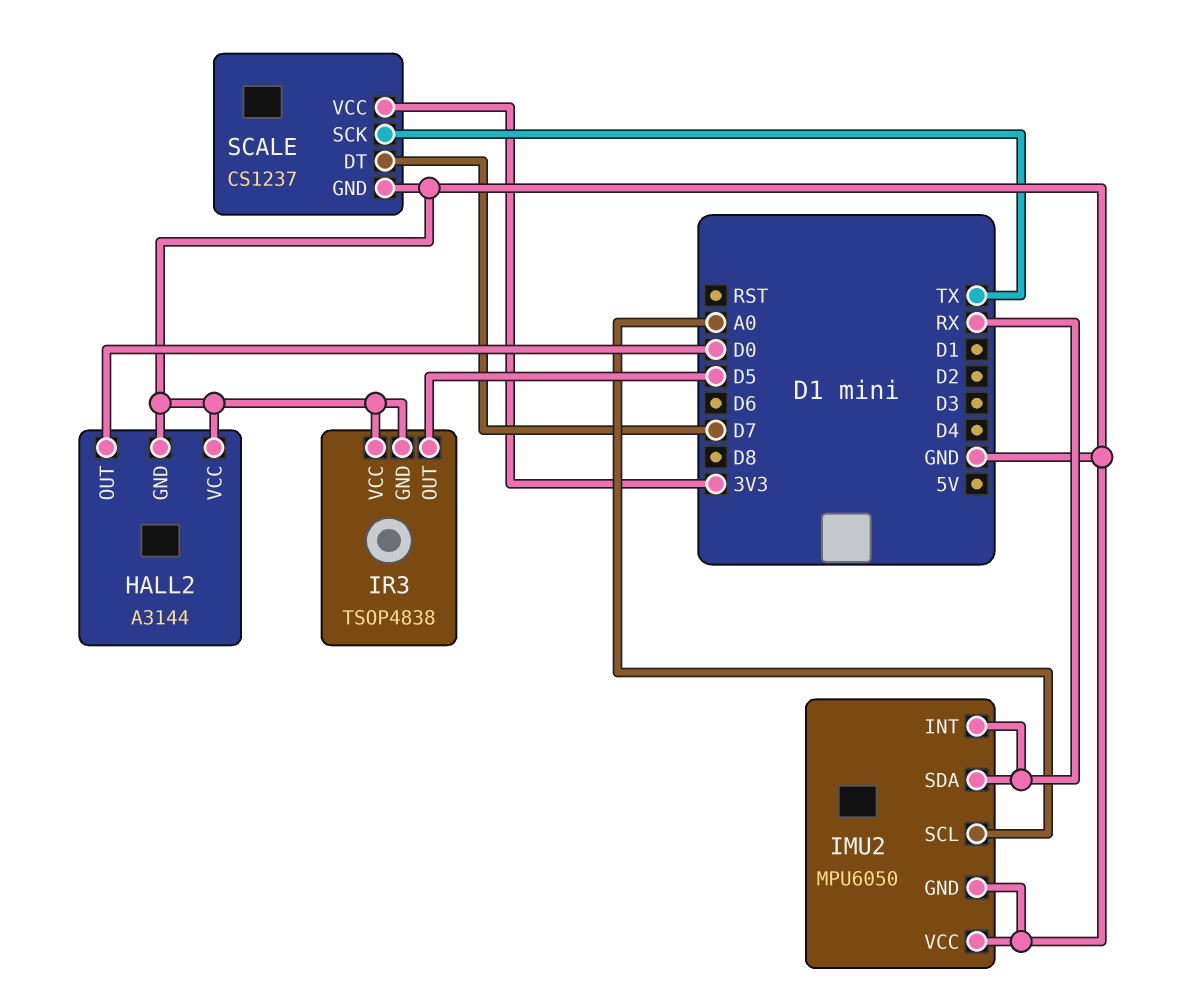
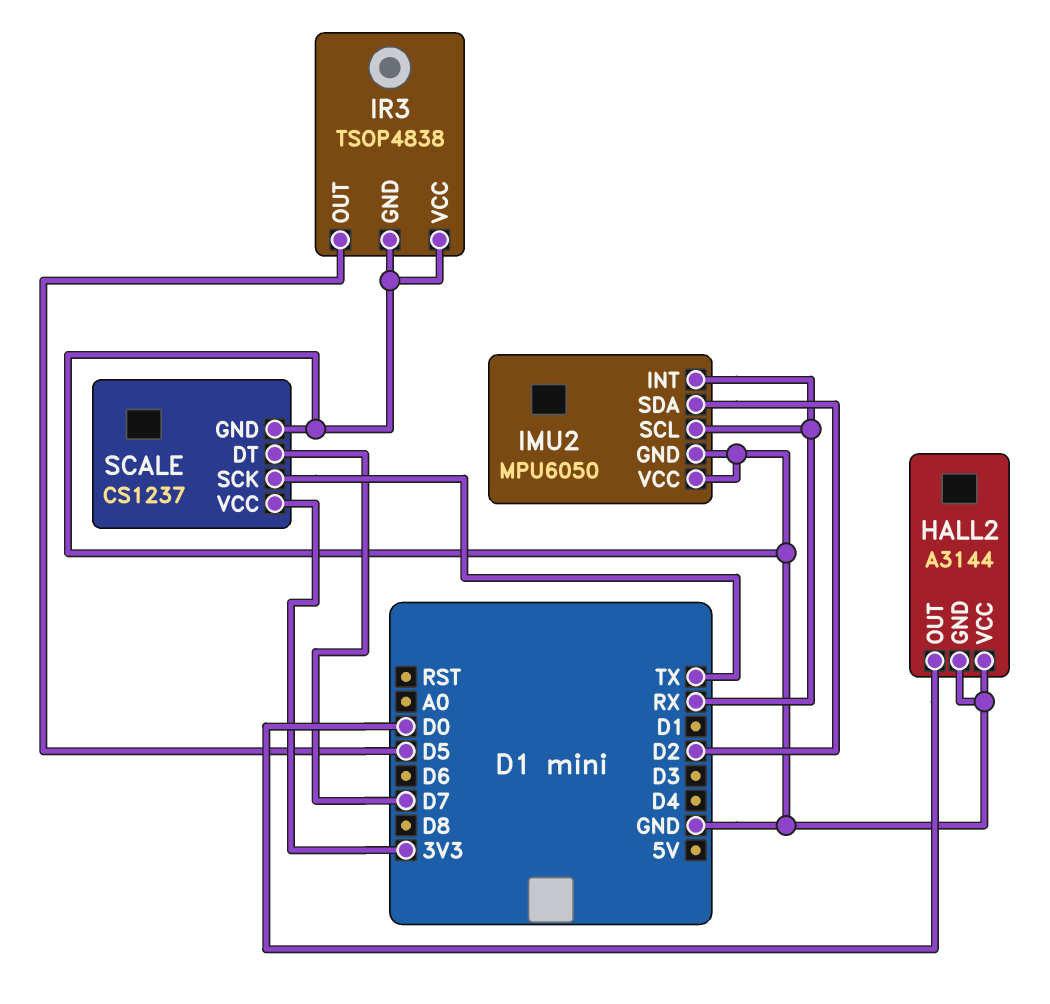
IMU2 pin SCL: A0 -> RX
IMU2 pin SDA: RX -> D2

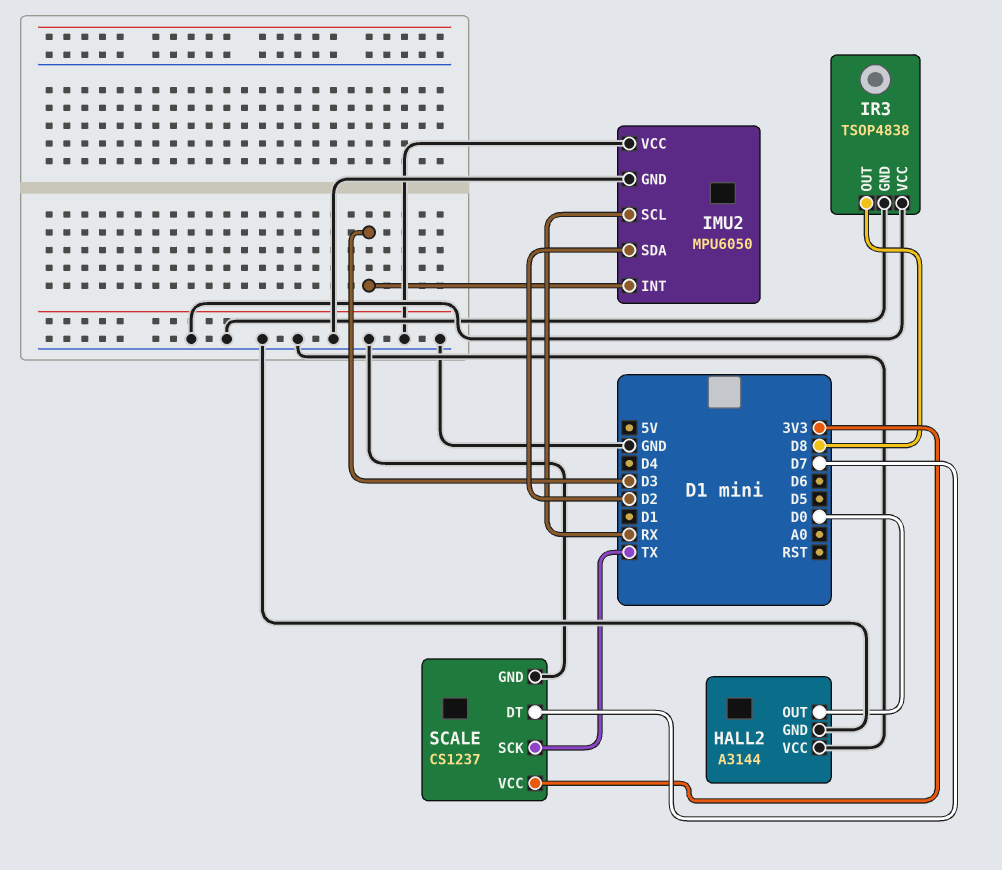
IMU2 pin INT: RX -> D3
IR3 pin OUT: D5 -> D8

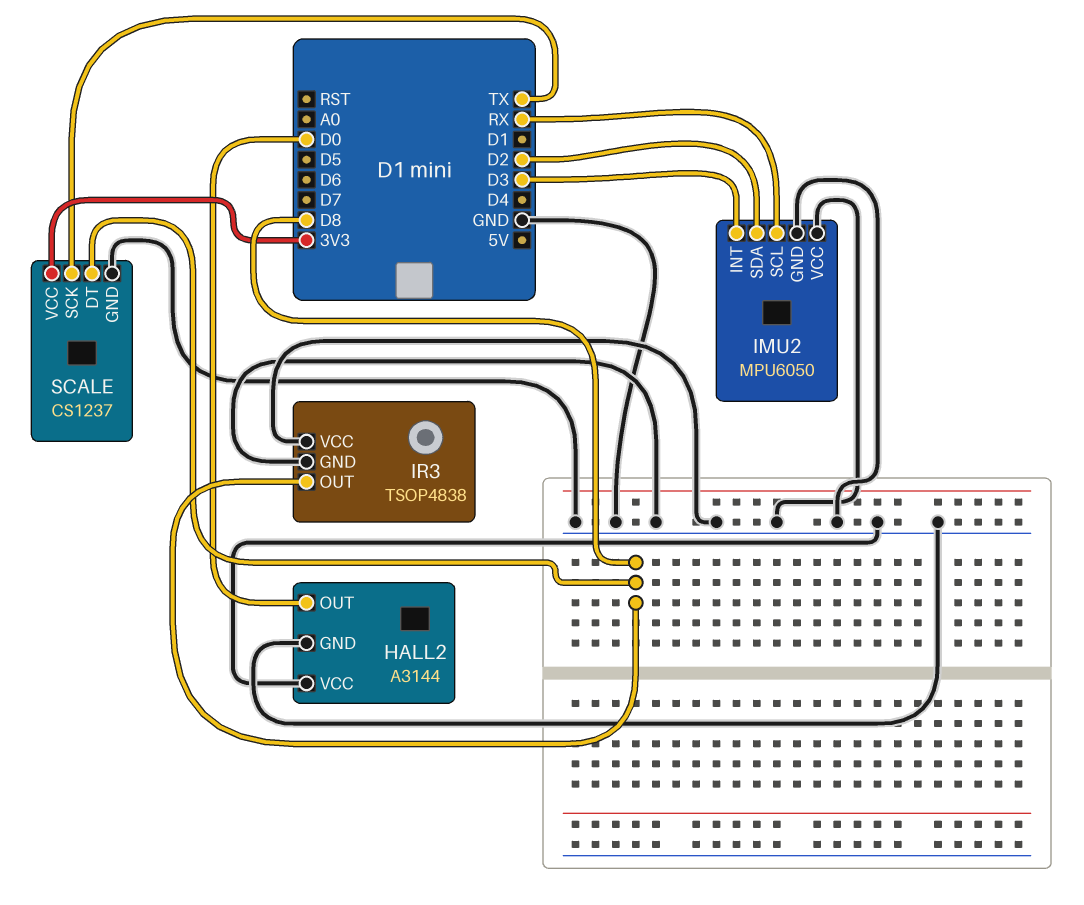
SCALE pin DT: D7 -> D8

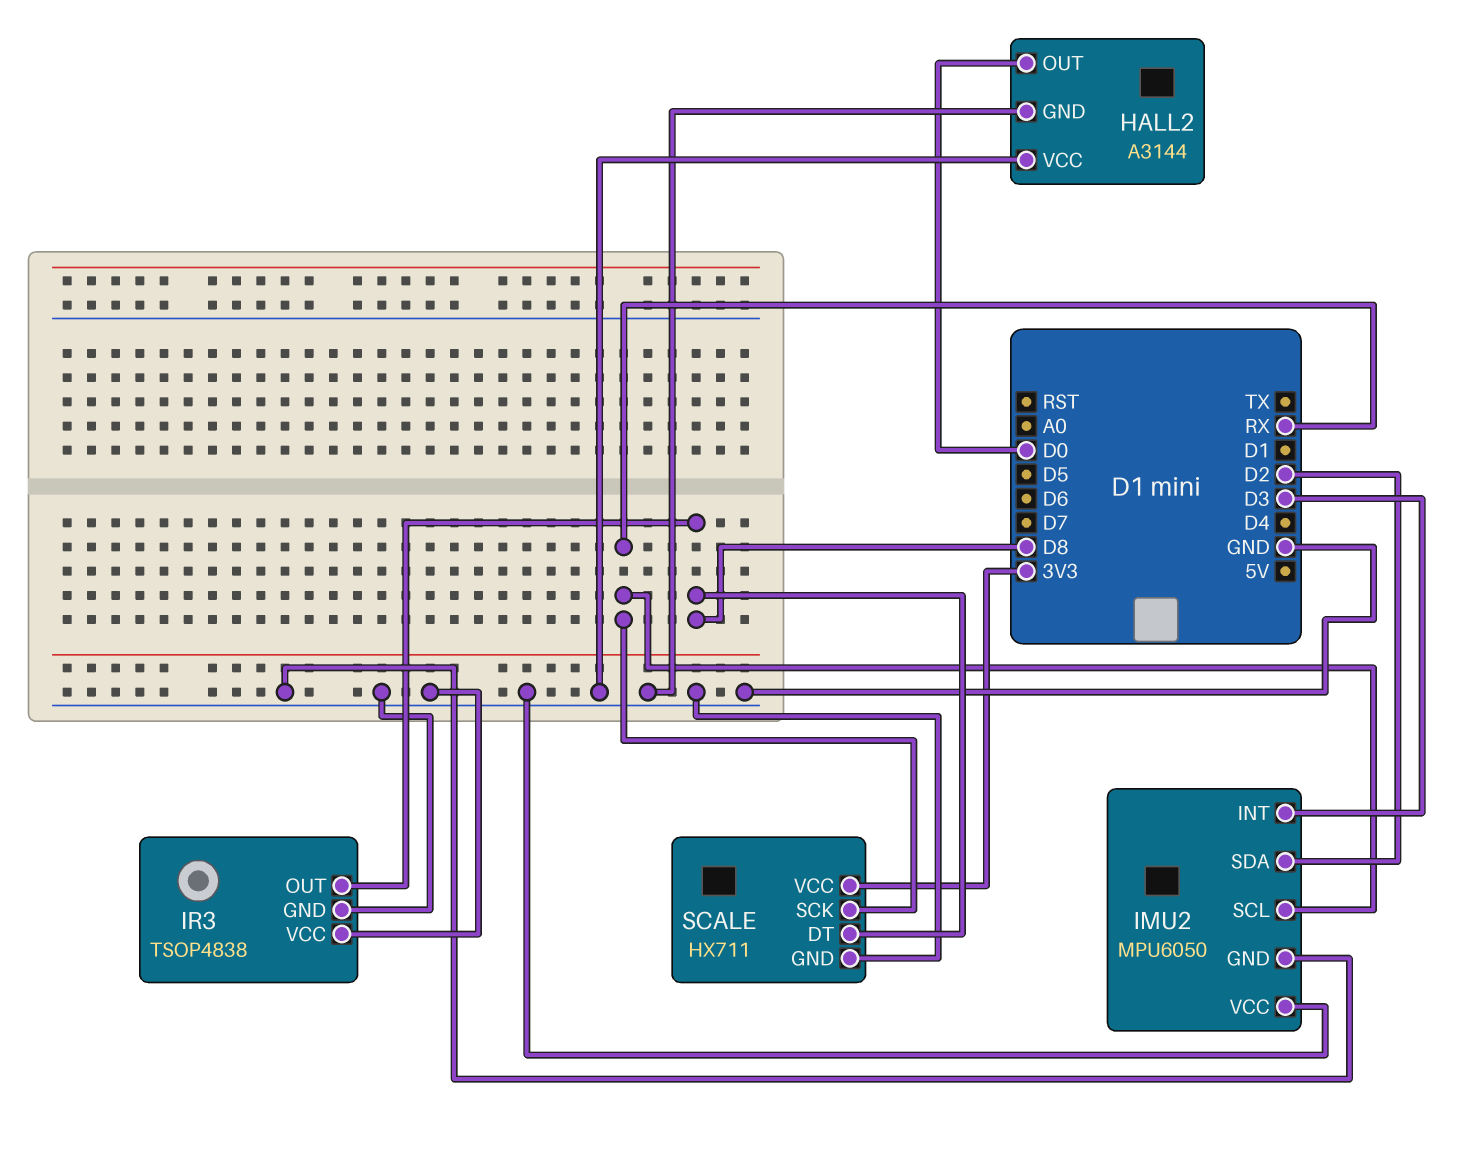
SCALE: CS1237 -> HX711
SCALE pin SCK: TX -> RX

